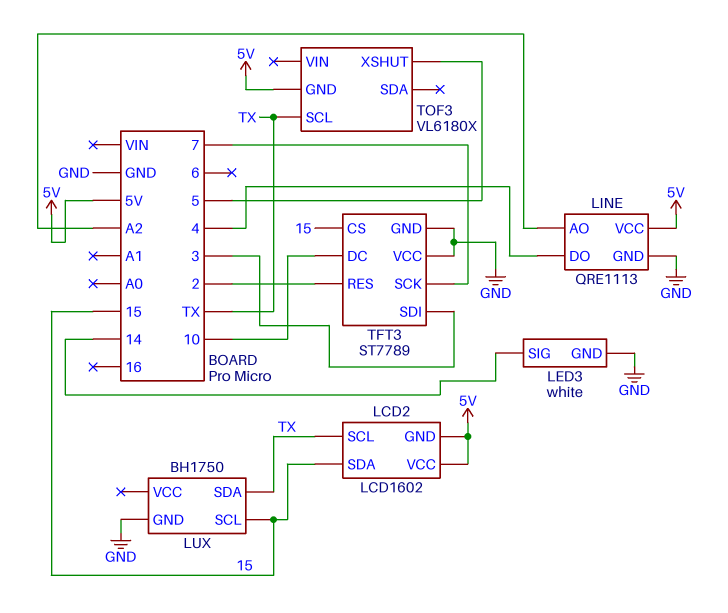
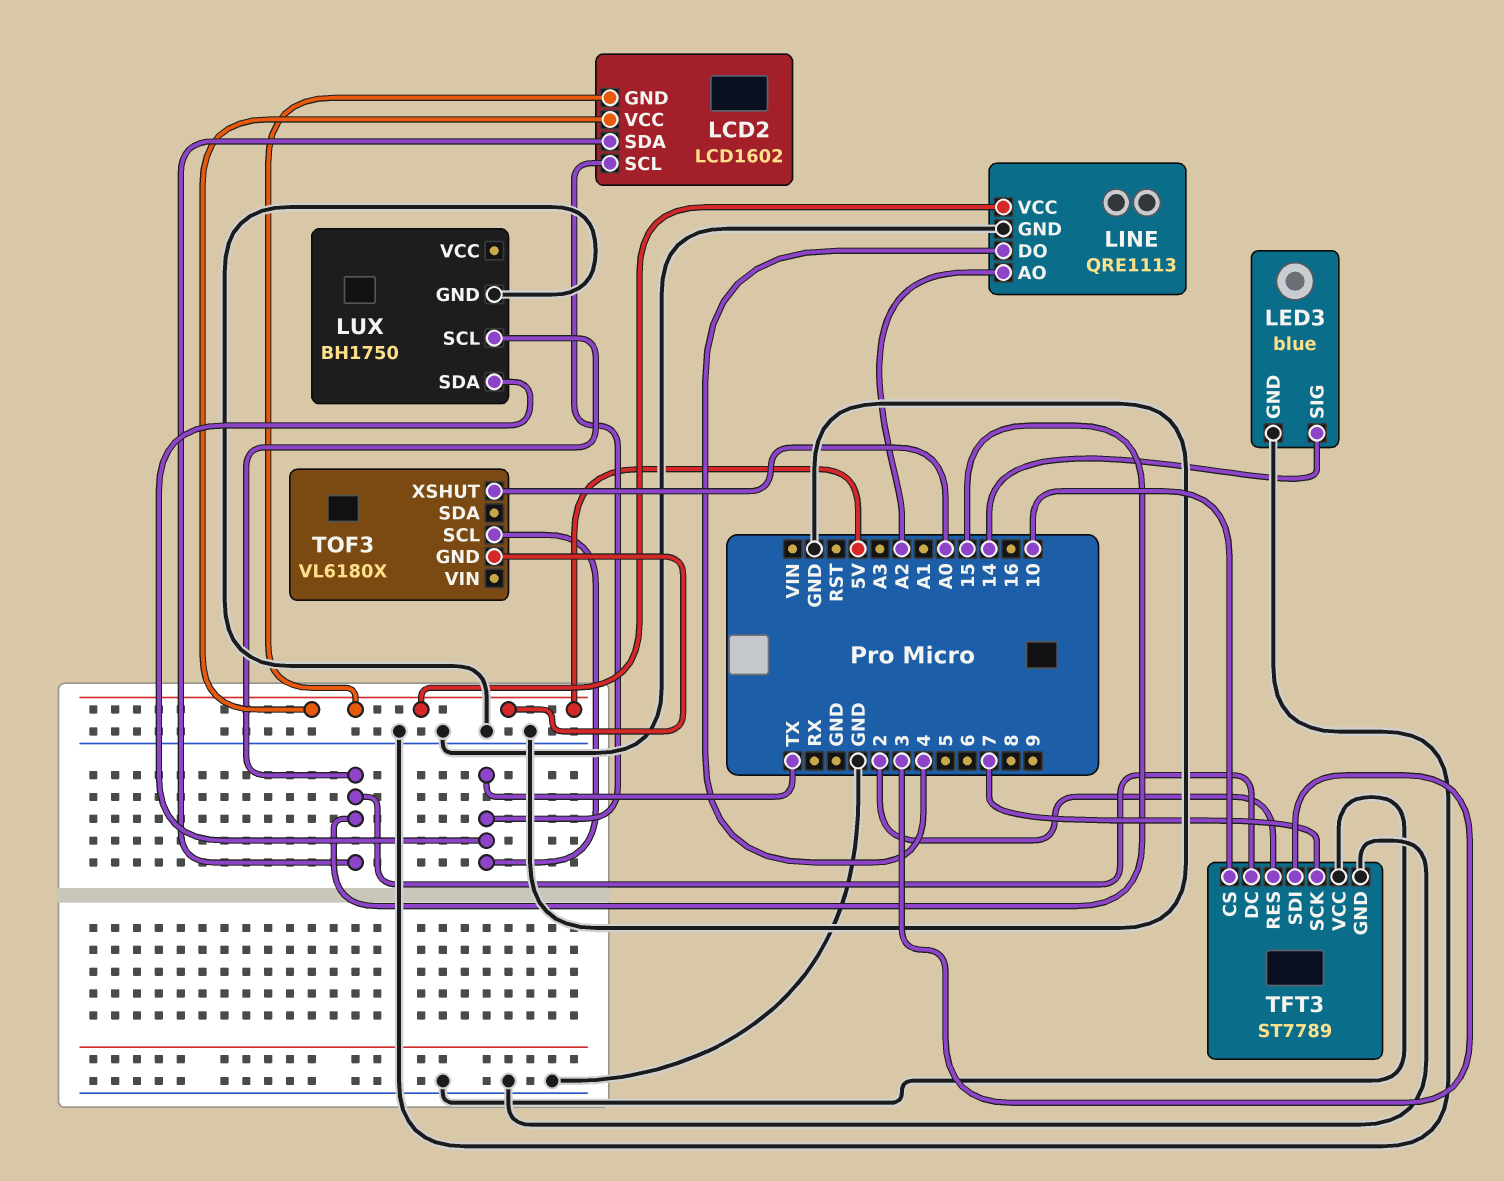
LED3: white -> blue
TFT3 pin CS: 15 -> 10
TFT3 pin DC: 10 -> 15
TOF3 pin XSHUT: 5 -> A0

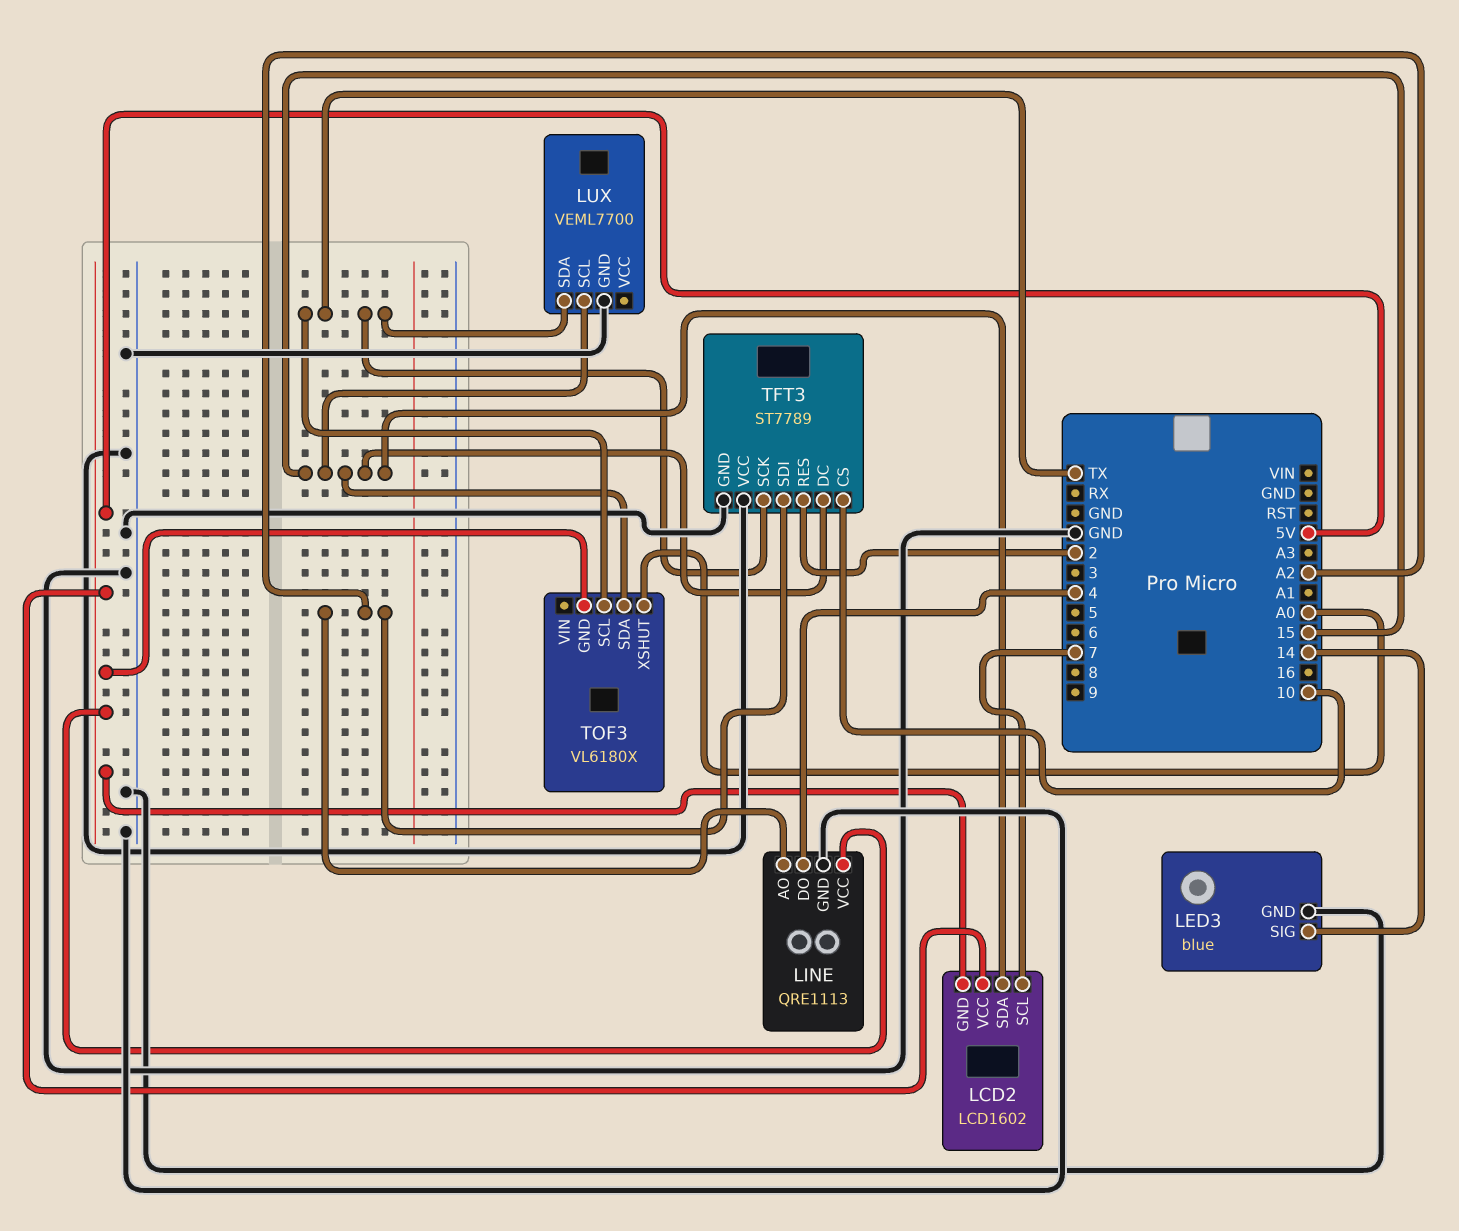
LCD2 pin SCL: TX -> 7
LUX: BH1750 -> VEML7700
TFT3 pin SCK: 7 -> TX
TFT3 pin SDI: 3 -> A2
TOF3 pin SDA: none -> 15

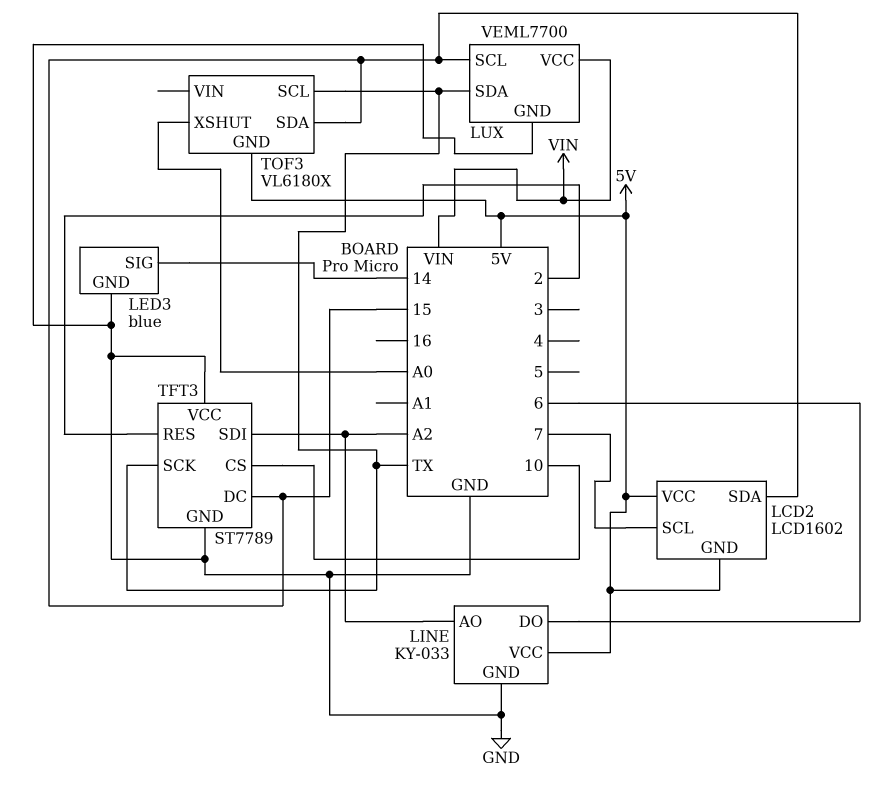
LINE: QRE1113 -> KY-033
LINE pin DO: 4 -> 6
LUX pin VCC: none -> VIN

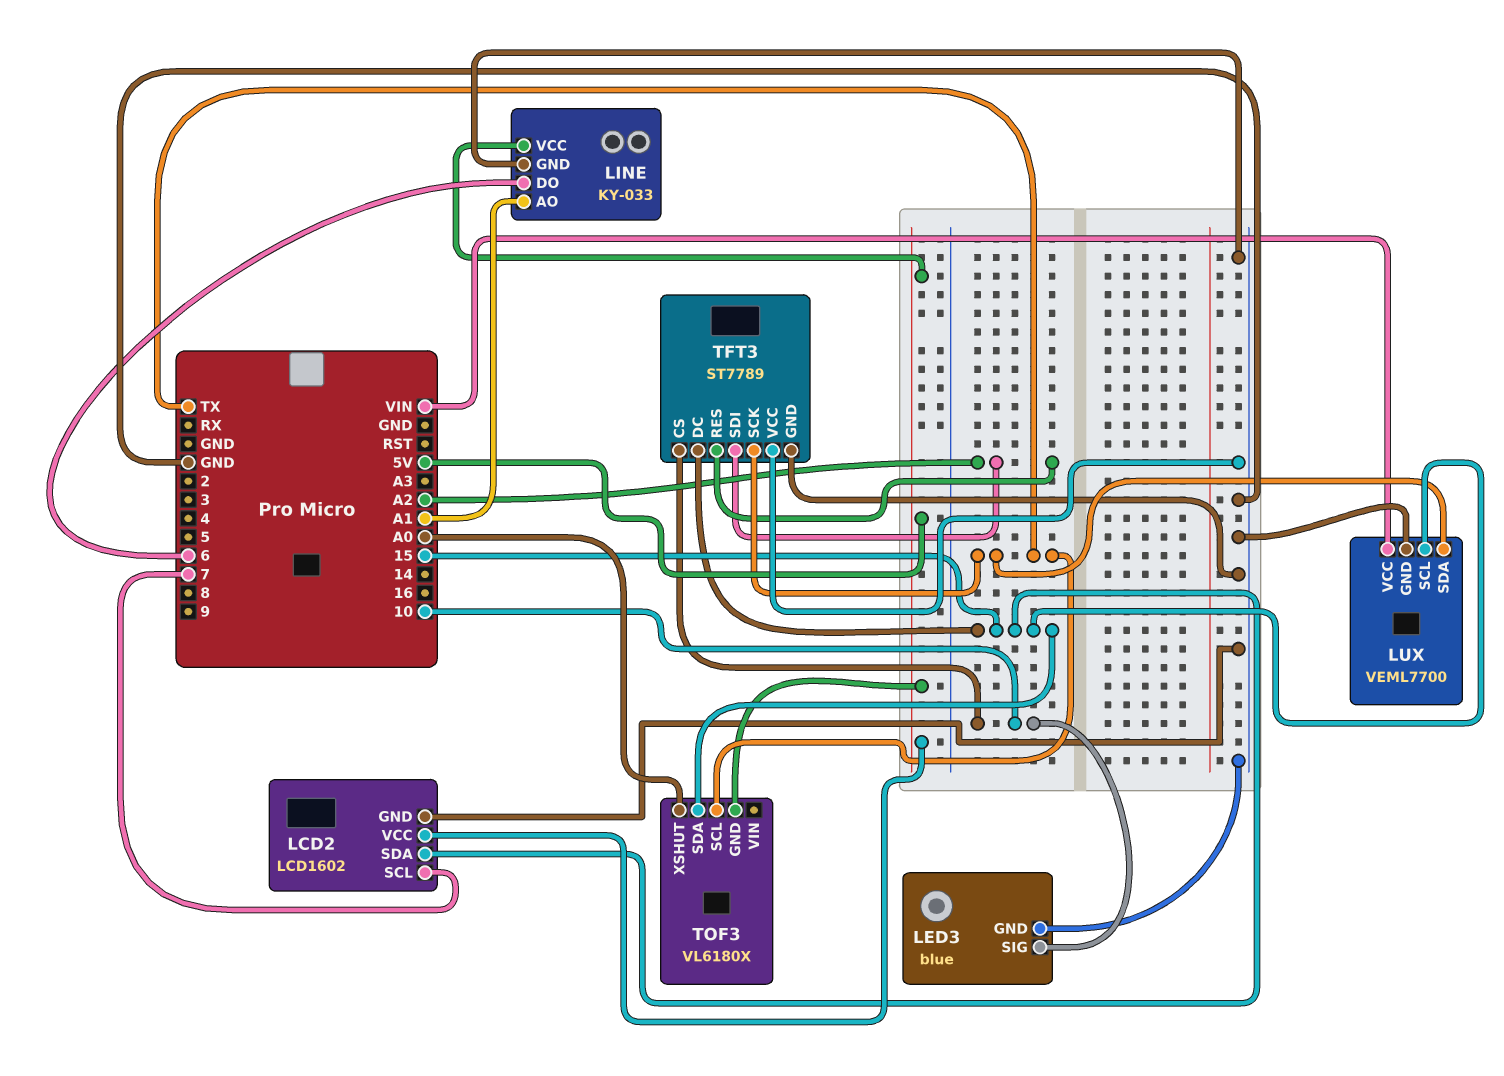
LCD2 pin GND: 5V -> GND
LED3 pin SIG: 14 -> 10
LINE pin AO: A2 -> A1
TFT3 pin RES: 2 -> A2

